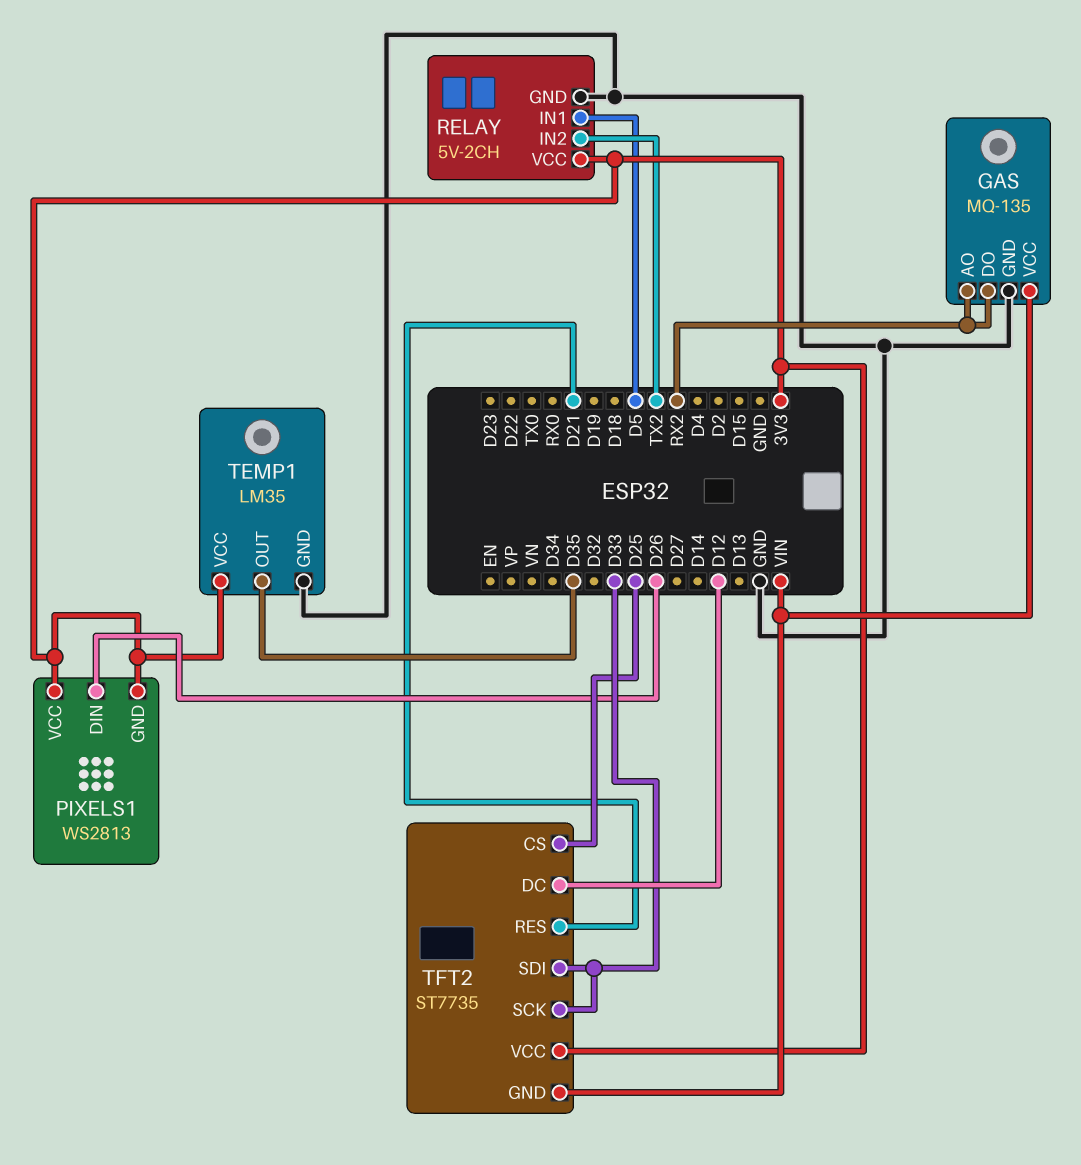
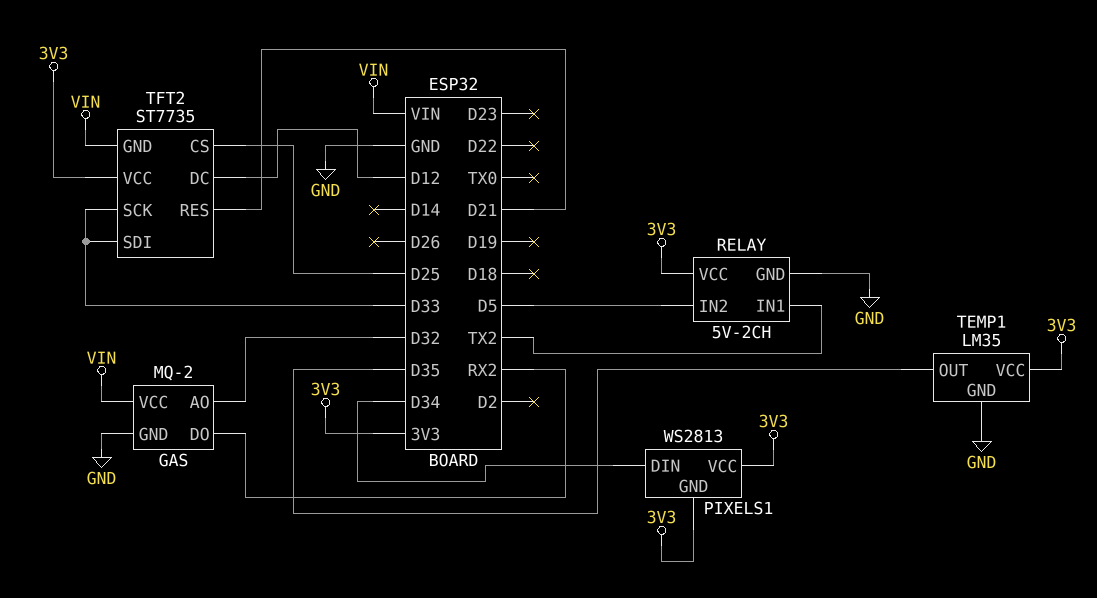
GAS: MQ-135 -> MQ-2
GAS pin AO: RX2 -> D32
PIXELS1 pin DIN: D26 -> D34
RELAY pin IN1: D5 -> TX2
RELAY pin IN2: TX2 -> D5

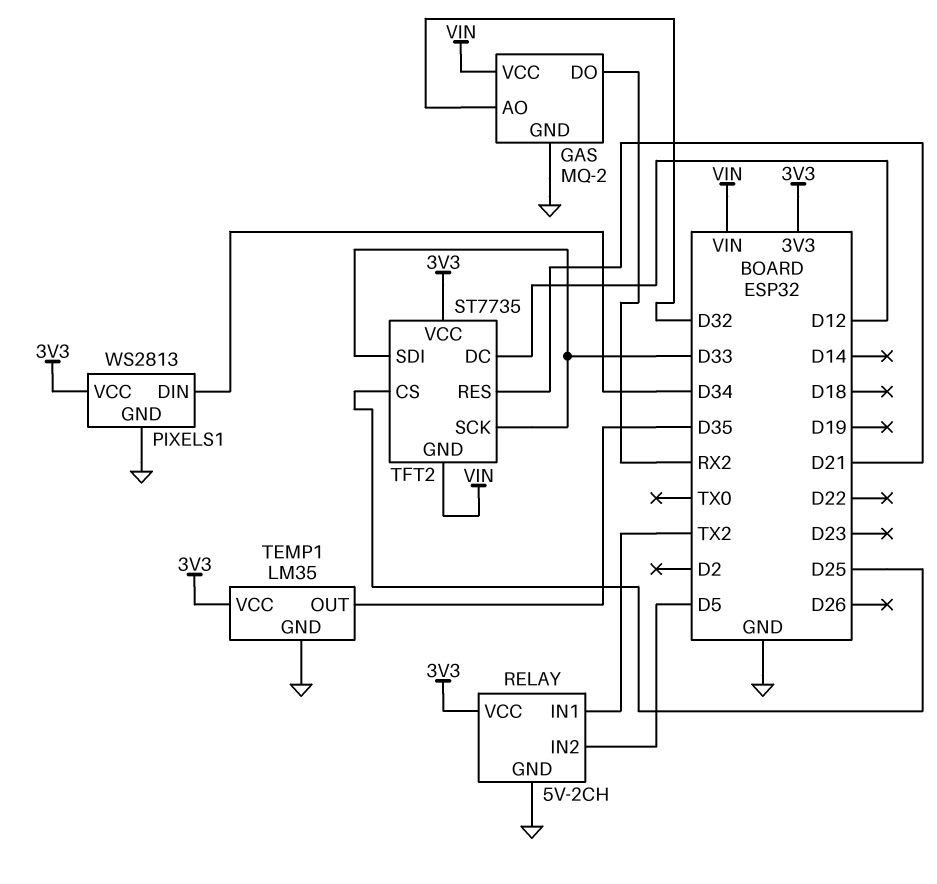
PIXELS1 pin GND: 3V3 -> GND

